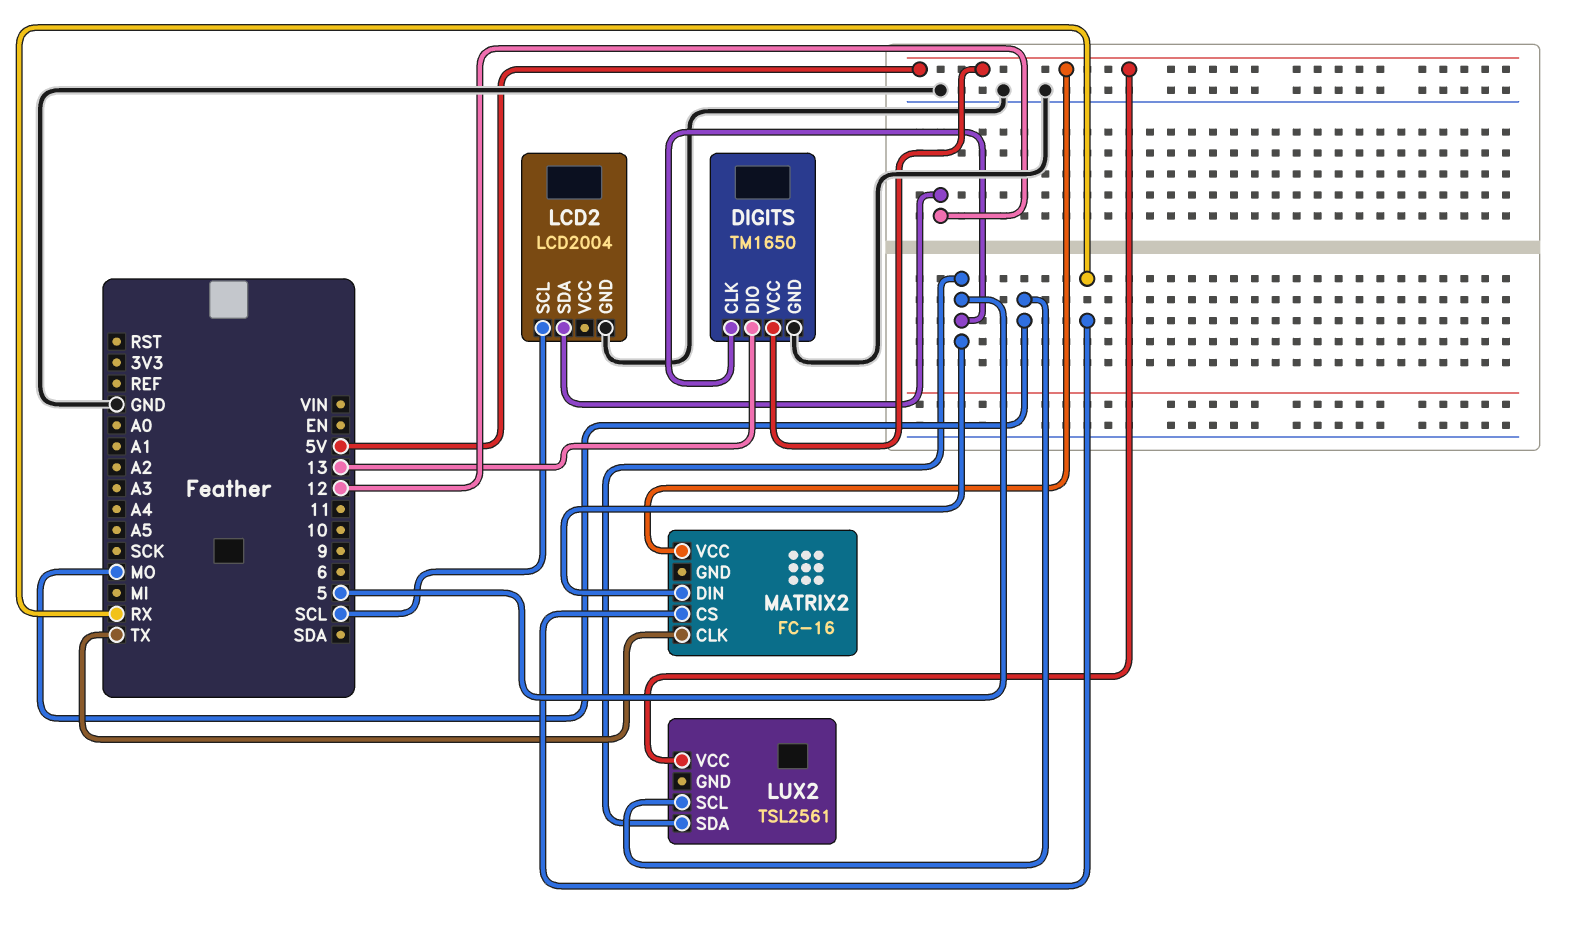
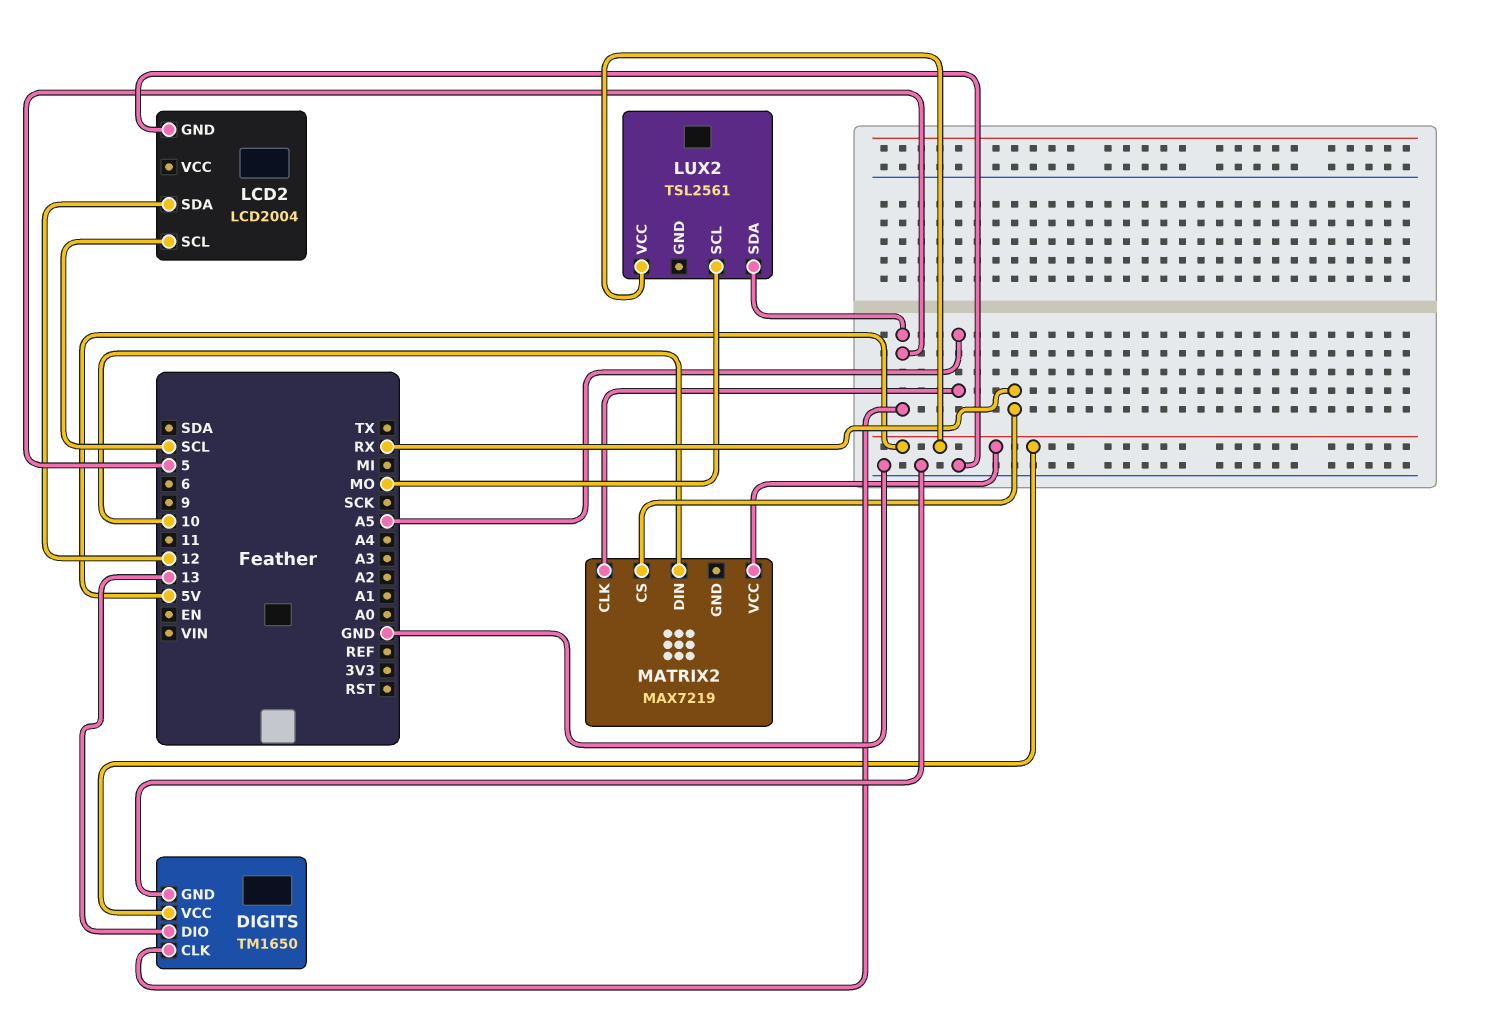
MATRIX2: FC-16 -> MAX7219
MATRIX2 pin CLK: TX -> A5
MATRIX2 pin DIN: 5 -> 10

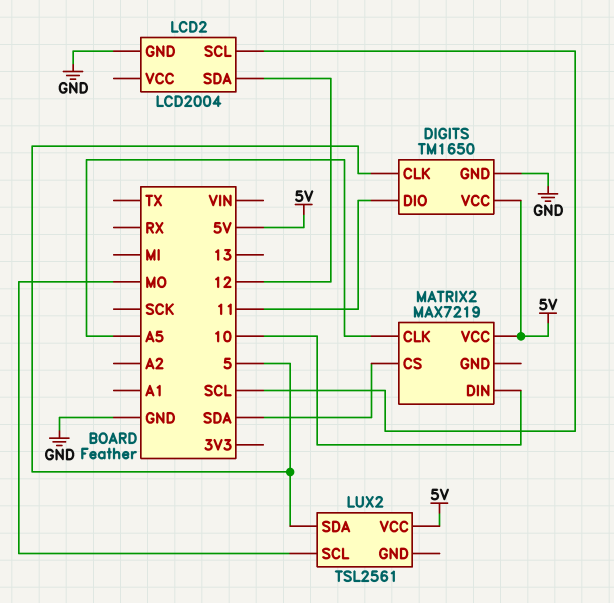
DIGITS pin DIO: 13 -> 11
MATRIX2 pin CS: RX -> SDA

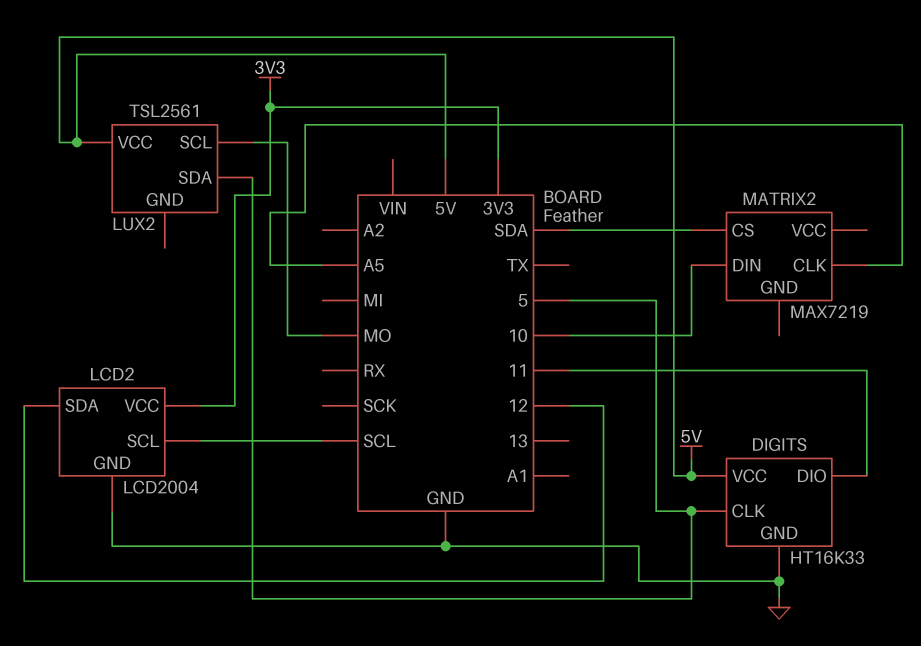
DIGITS: TM1650 -> HT16K33
LCD2 pin VCC: none -> 3V3
MATRIX2 pin VCC: 5V -> none

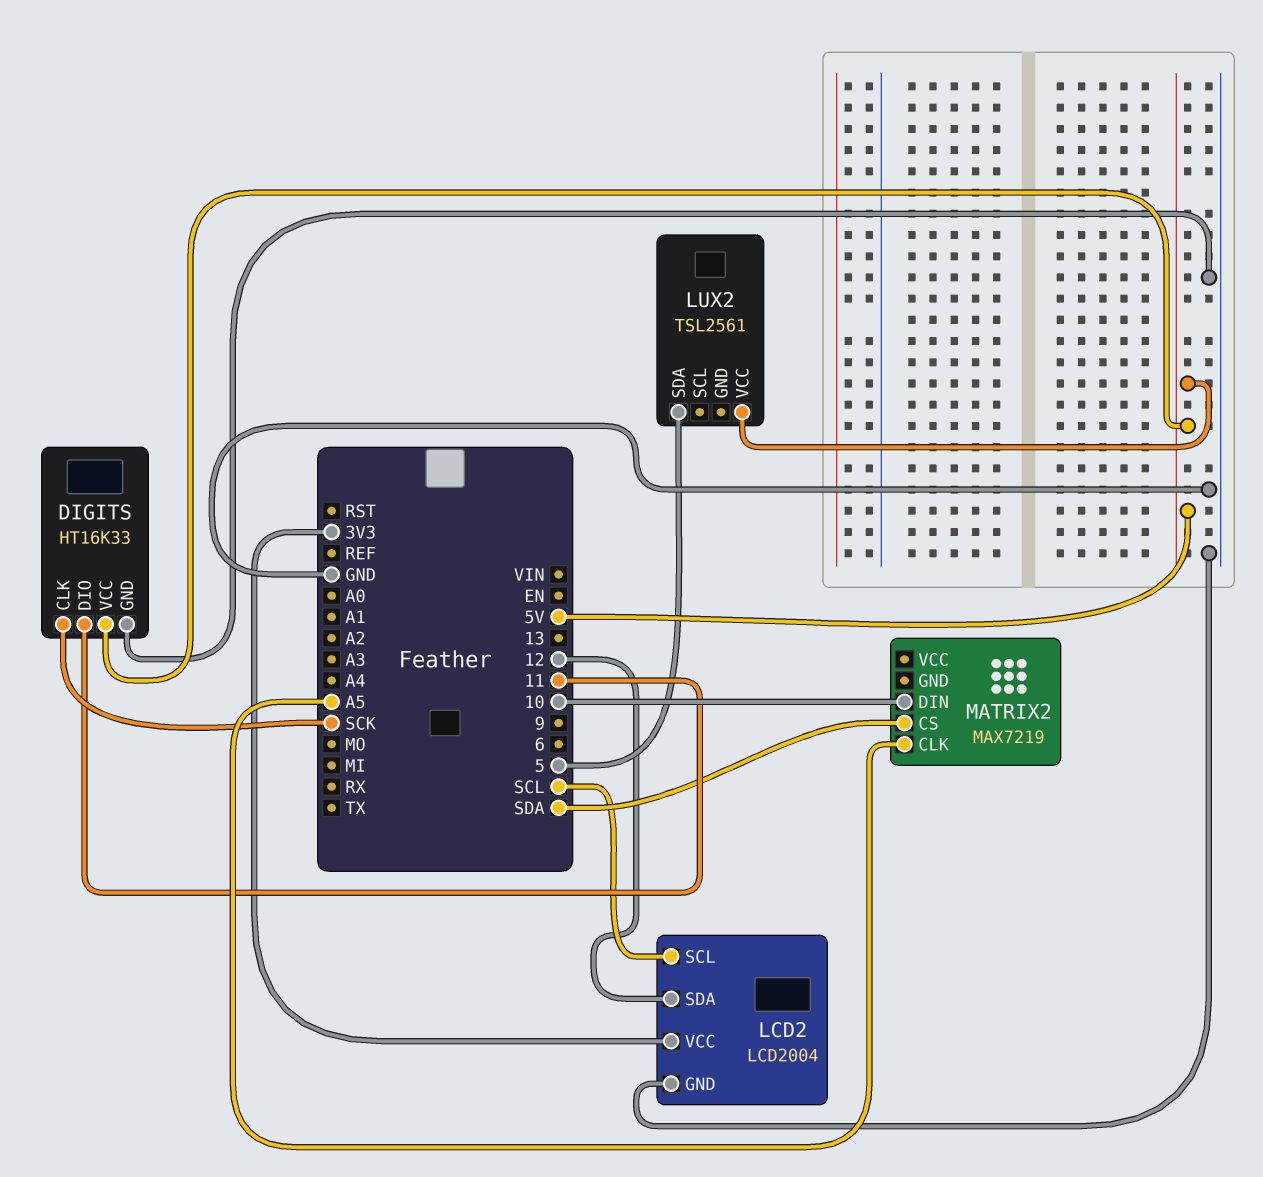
DIGITS pin CLK: 5 -> SCK
LUX2 pin SCL: MO -> none

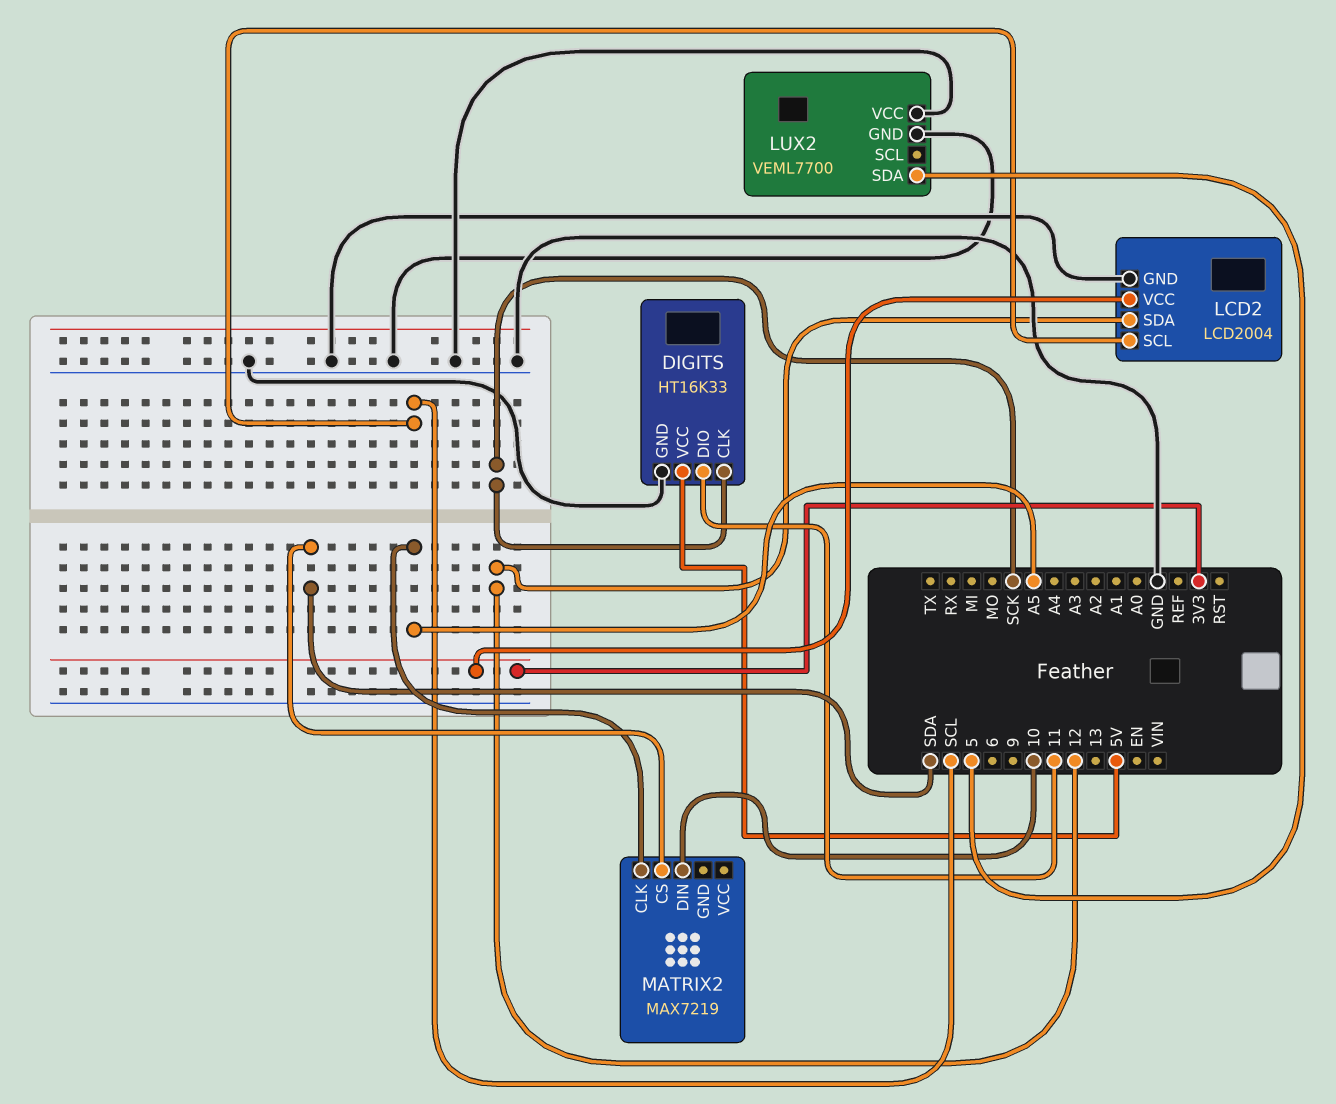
LUX2: TSL2561 -> VEML7700
LUX2 pin GND: none -> GND
LUX2 pin VCC: 5V -> GND

